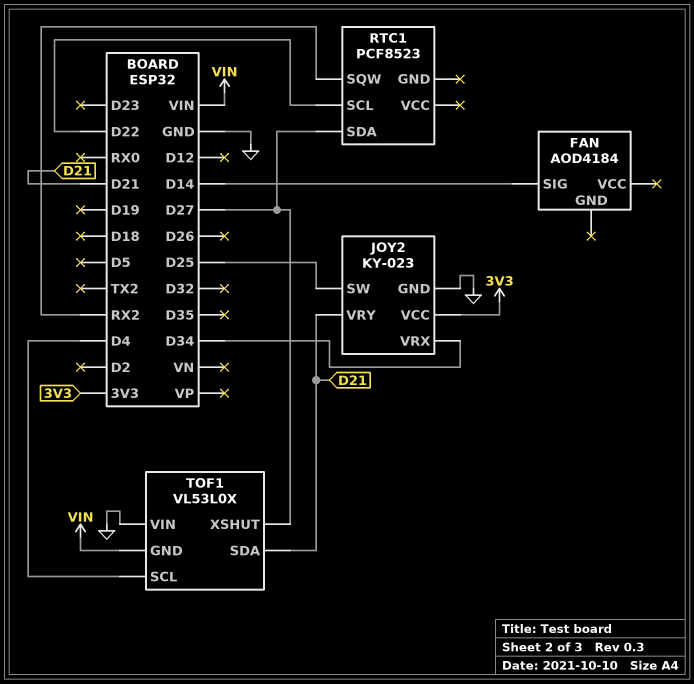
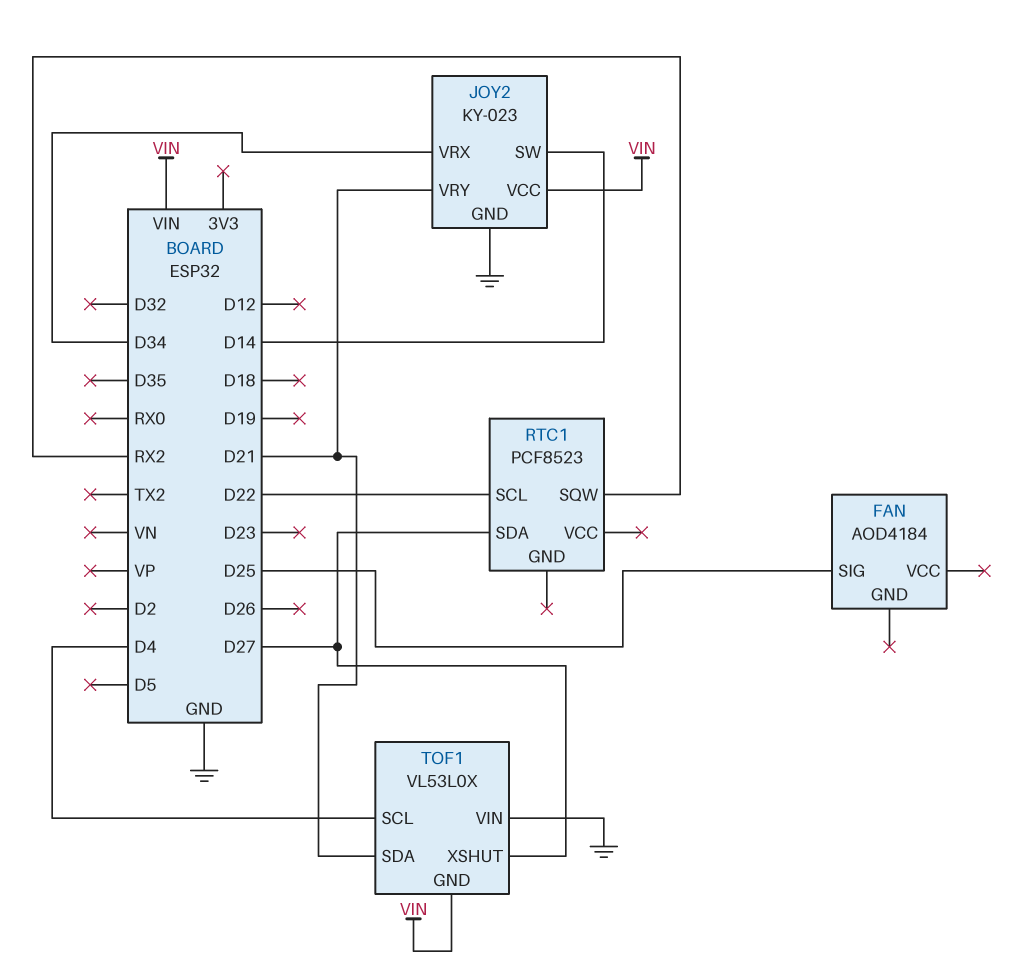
FAN pin SIG: D14 -> D25
JOY2 pin SW: D25 -> D14
JOY2 pin VCC: 3V3 -> VIN

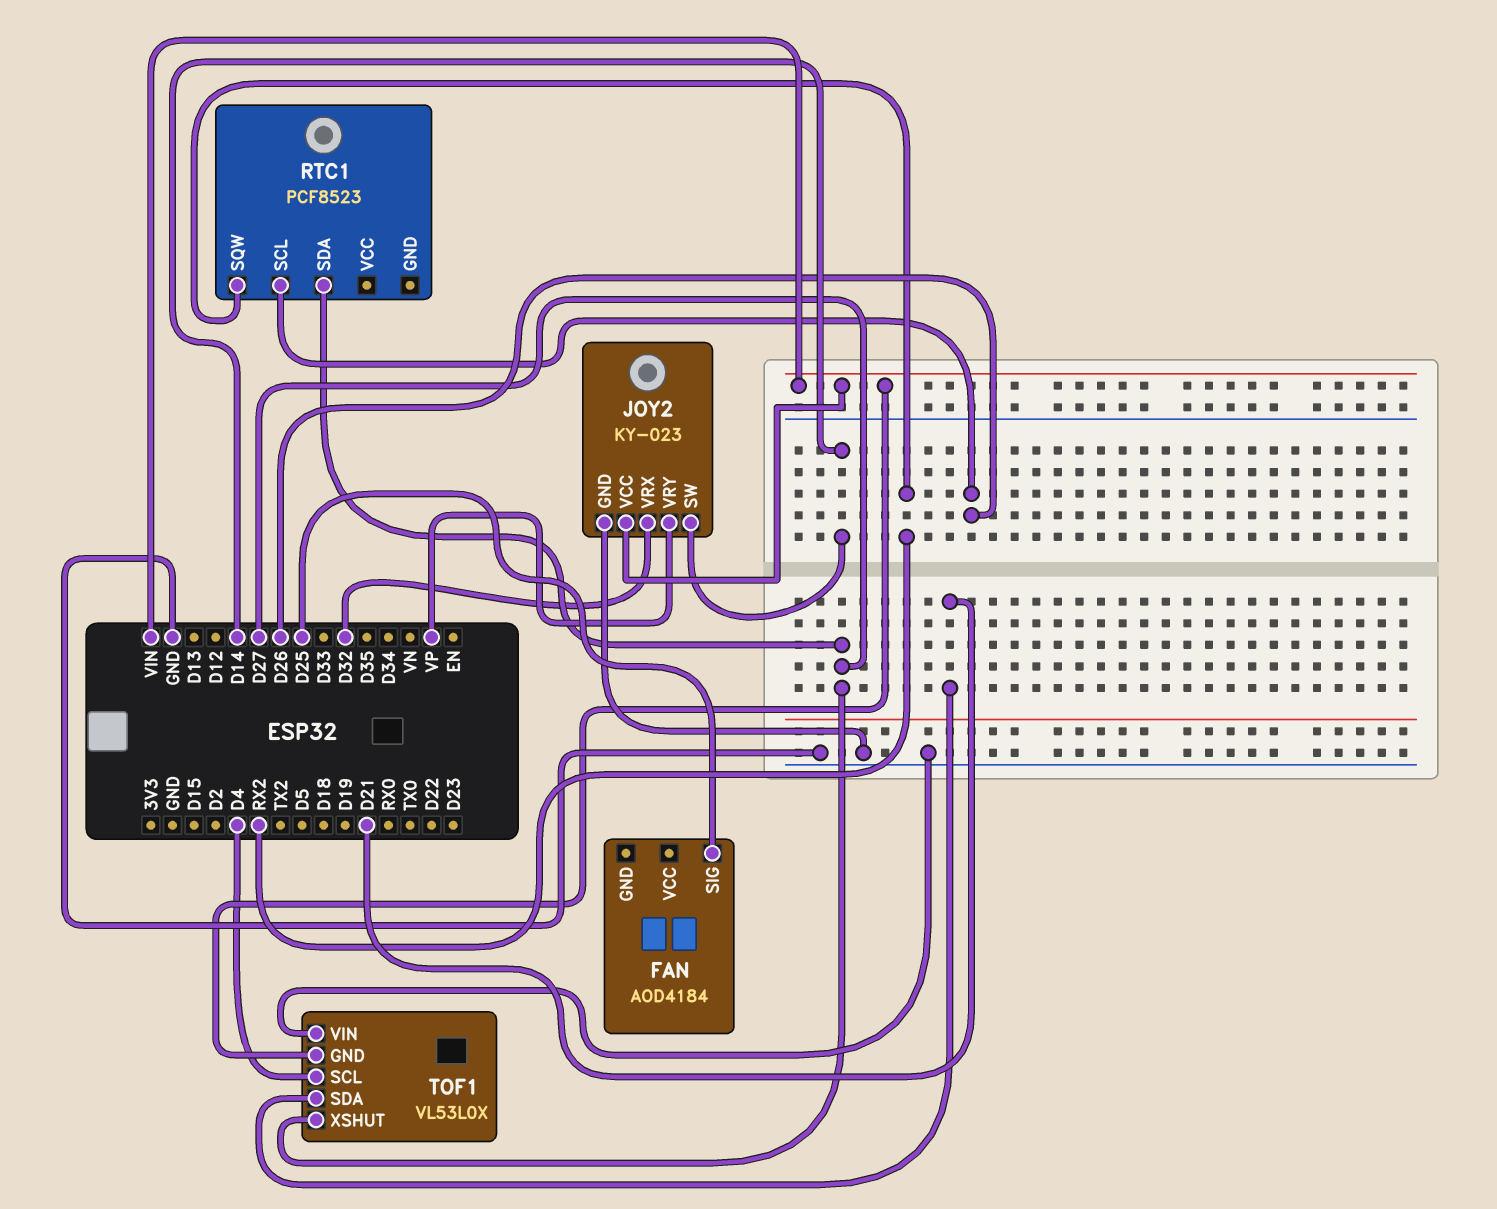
JOY2 pin VRX: D34 -> D32
JOY2 pin VRY: D21 -> VP
RTC1 pin SCL: D22 -> D26

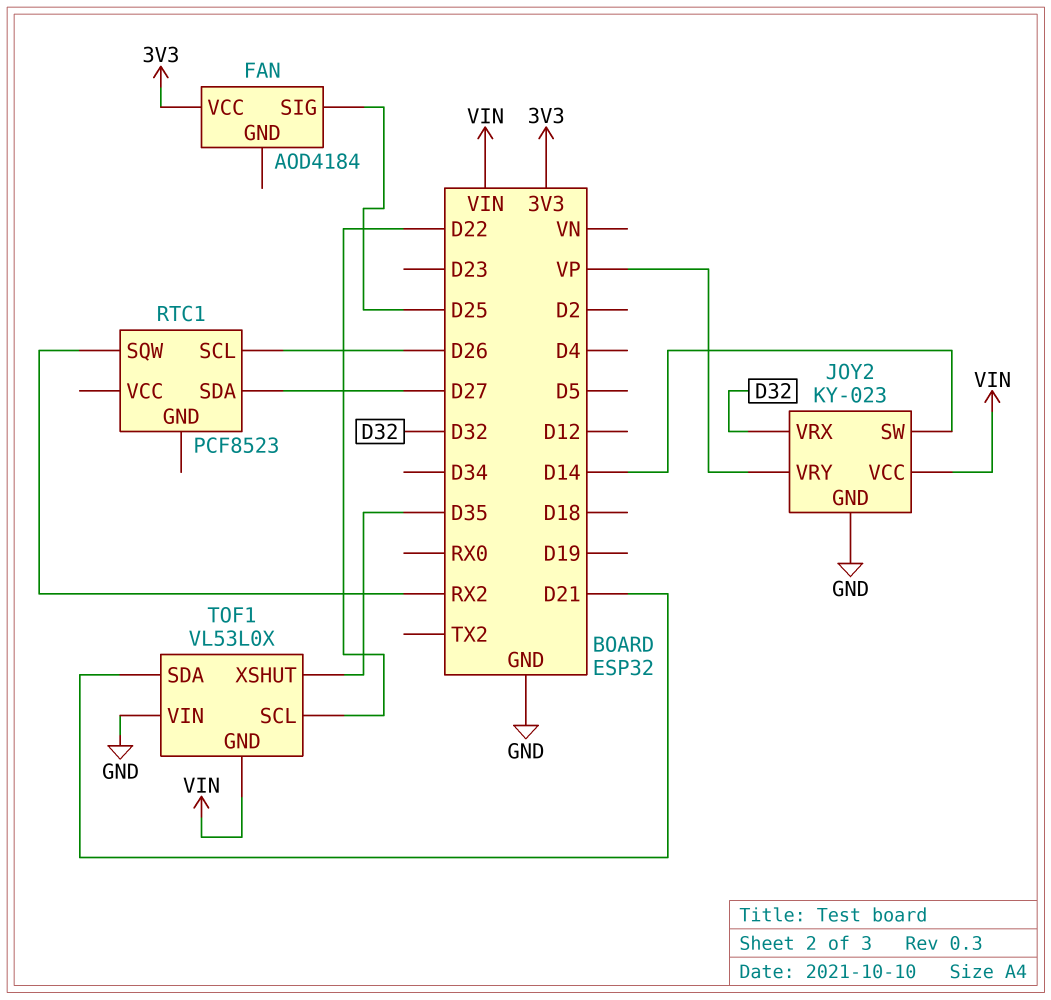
FAN pin VCC: none -> 3V3
TOF1 pin SCL: D4 -> D22
TOF1 pin XSHUT: D27 -> D35

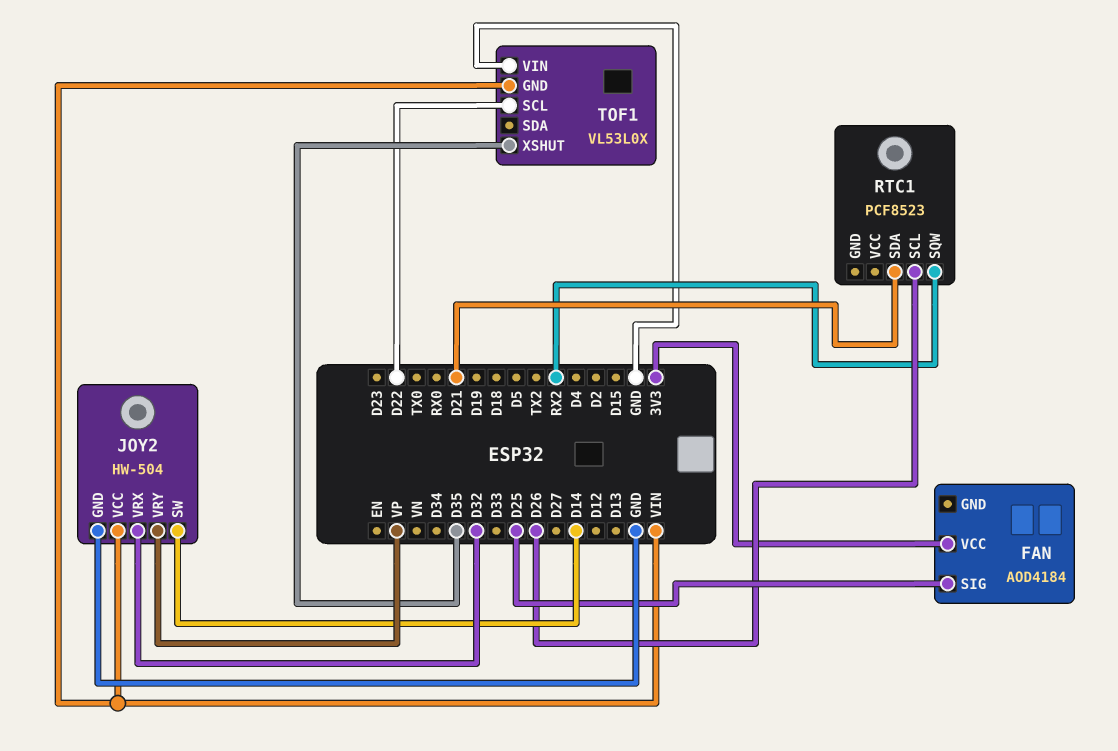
JOY2: KY-023 -> HW-504
RTC1 pin SDA: D27 -> D21
TOF1 pin SDA: D21 -> none

